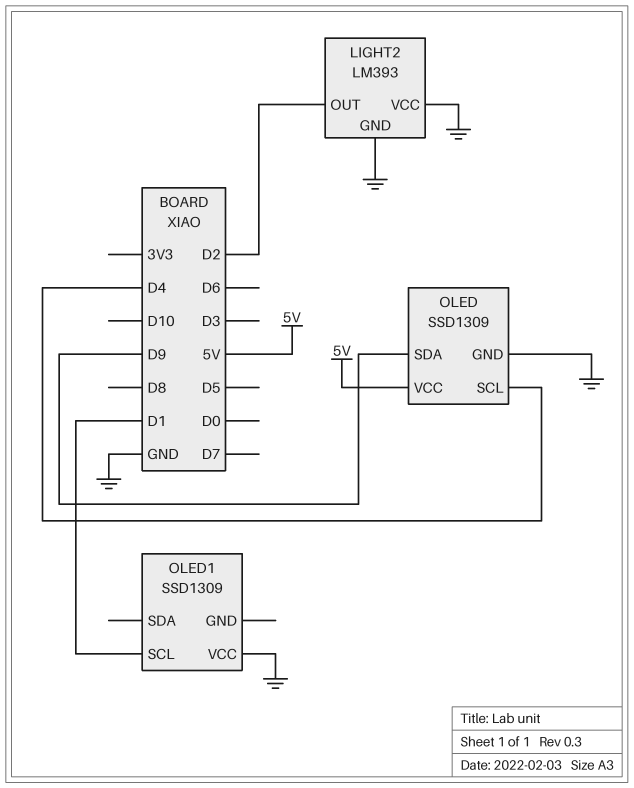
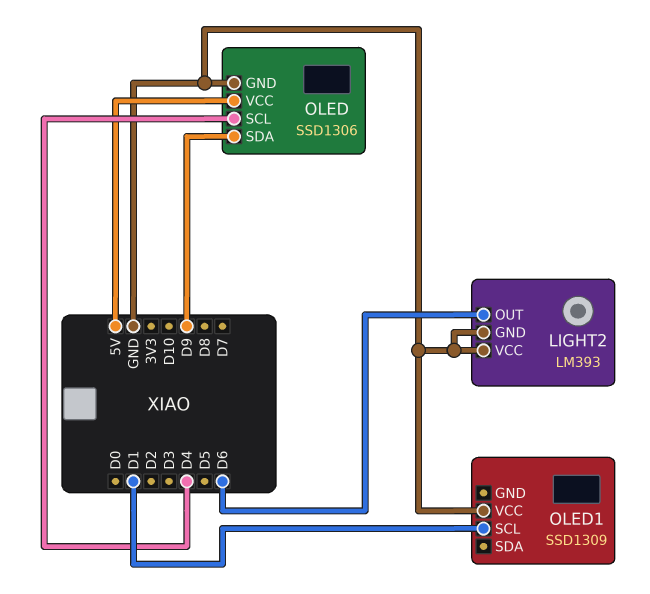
LIGHT2 pin OUT: D2 -> D6
OLED: SSD1309 -> SSD1306

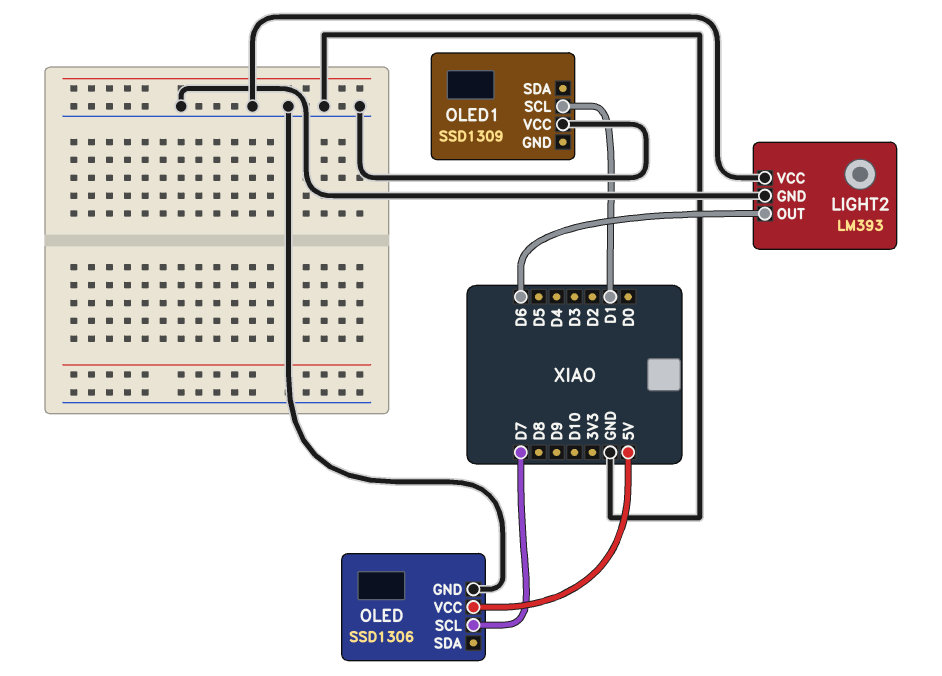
OLED pin SCL: D4 -> D7
OLED pin SDA: D9 -> none

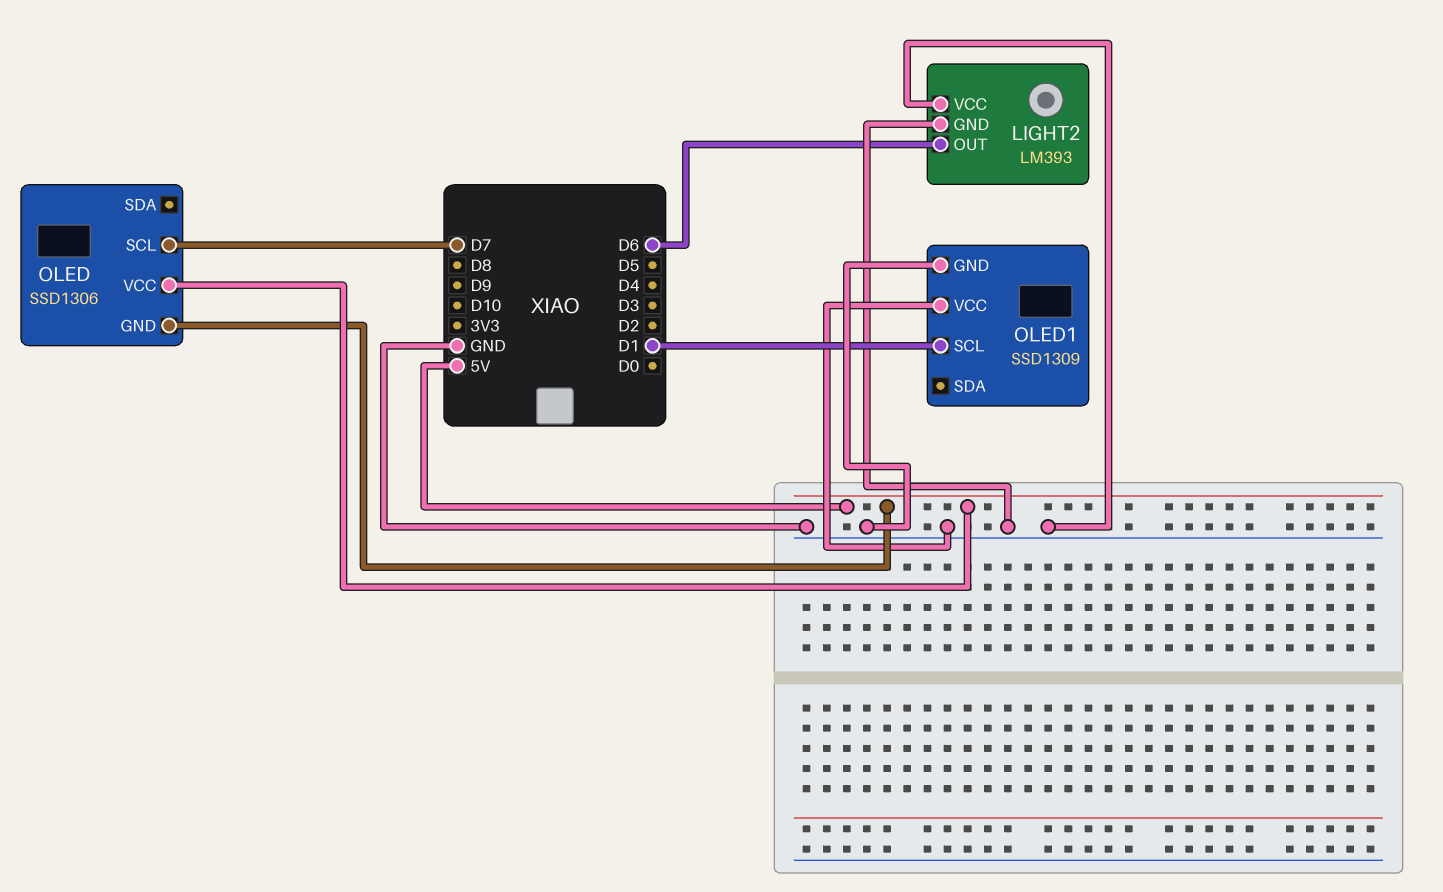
OLED pin GND: GND -> 5V
OLED1 pin GND: none -> GND

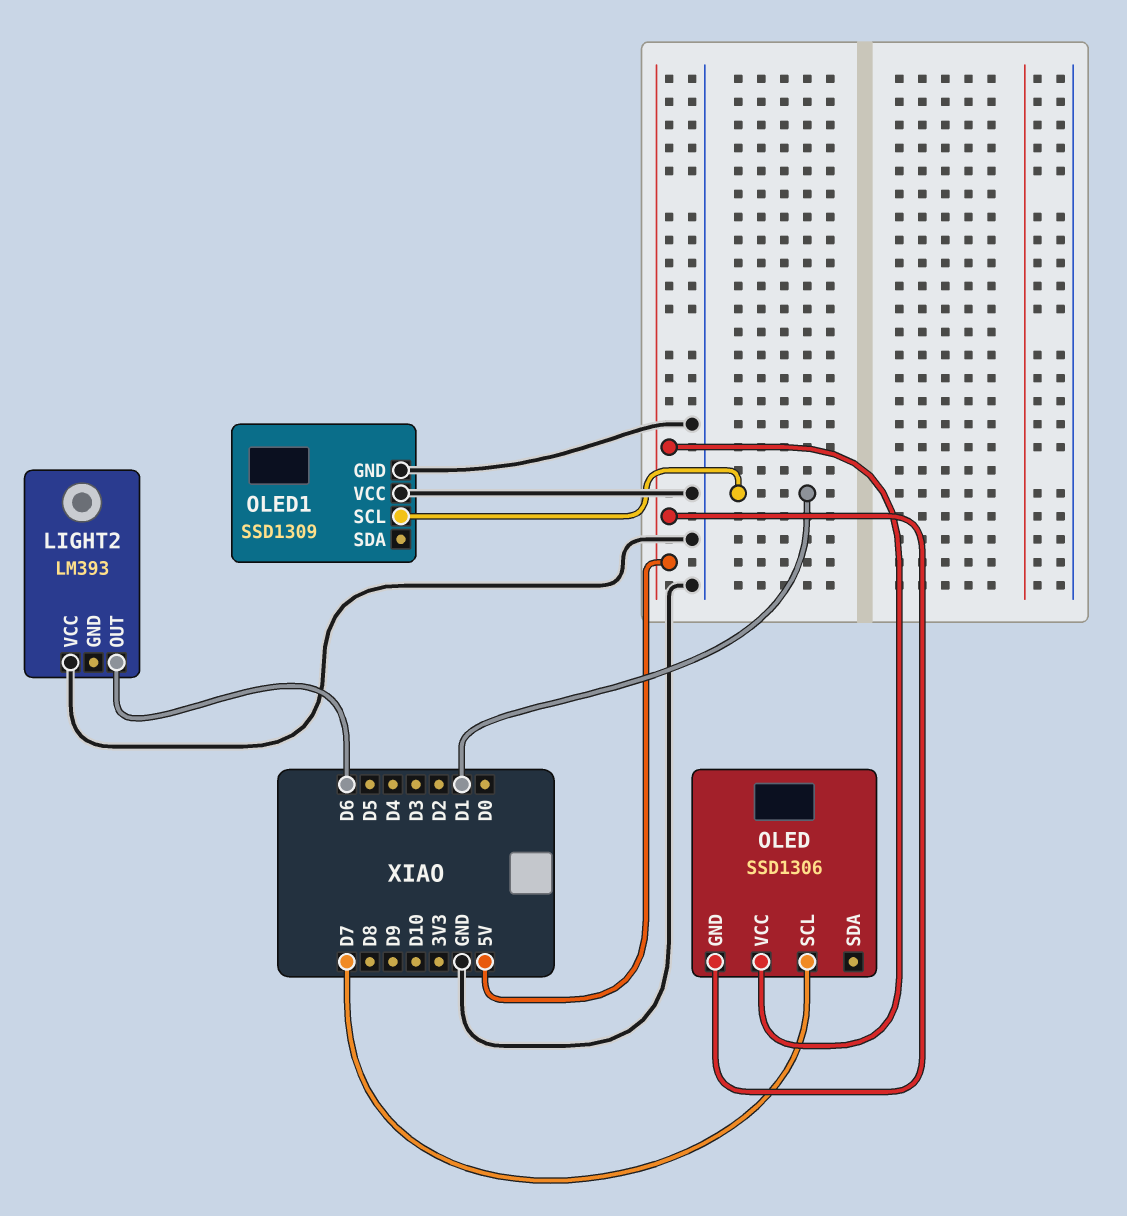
LIGHT2 pin GND: GND -> none

